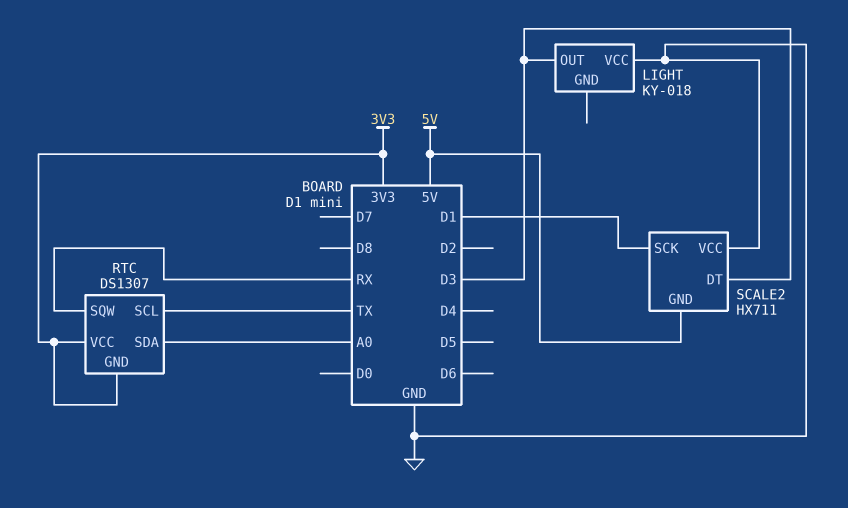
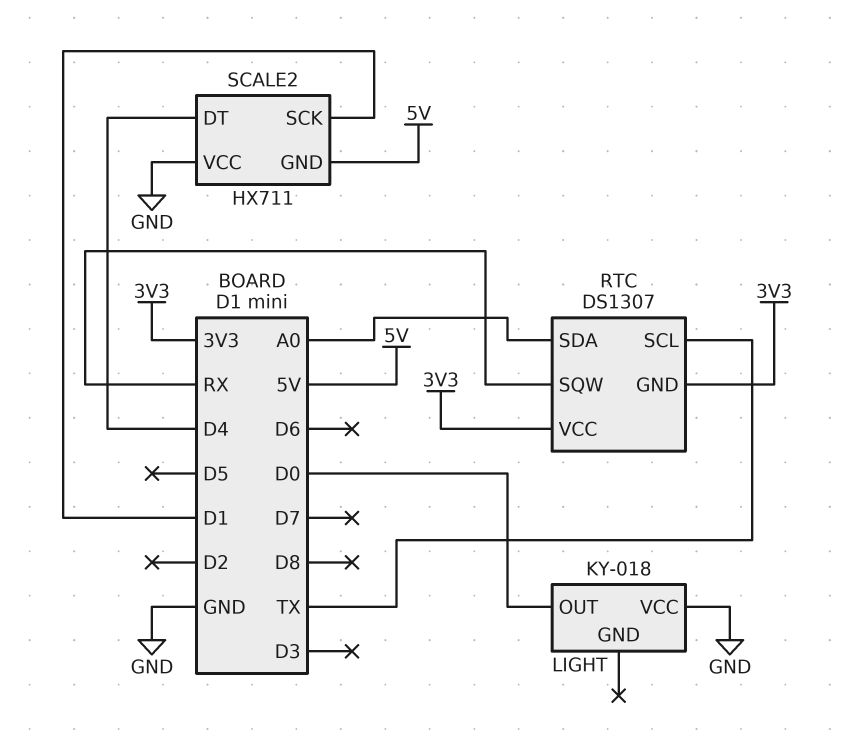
LIGHT pin OUT: D3 -> D0
SCALE2 pin DT: D3 -> D4

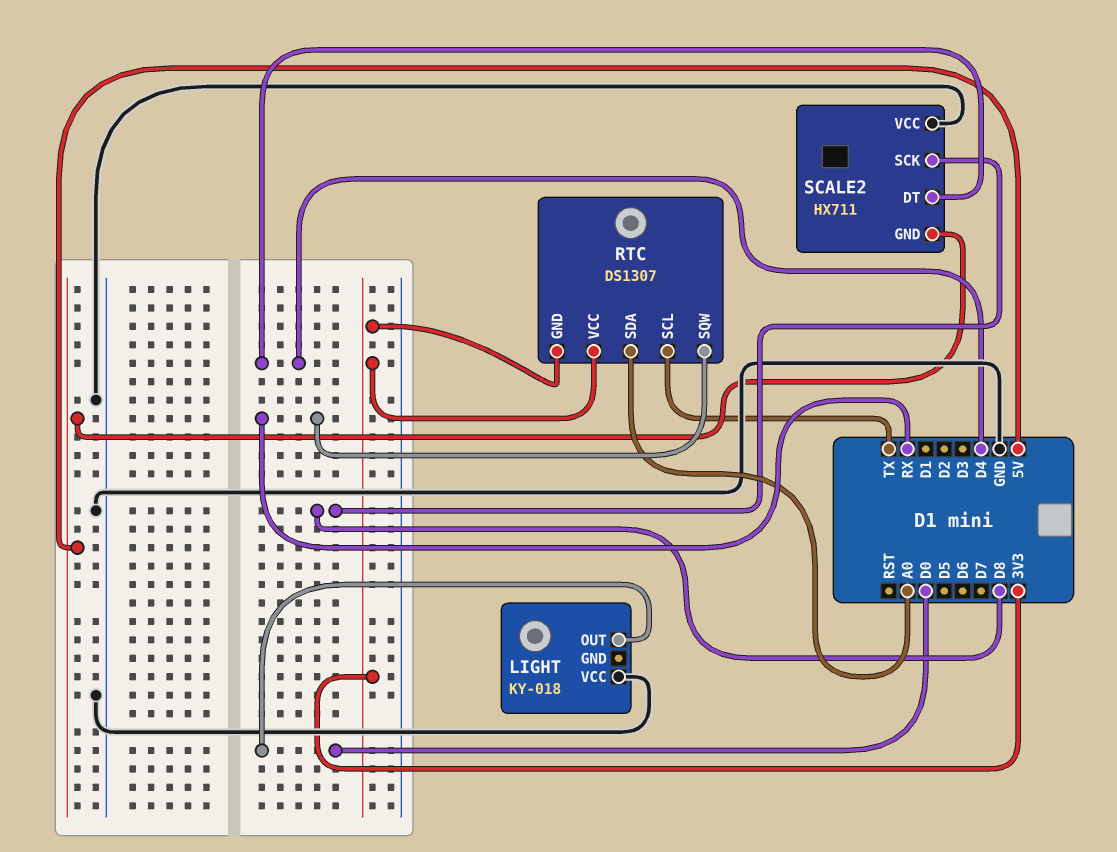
SCALE2 pin SCK: D1 -> D8

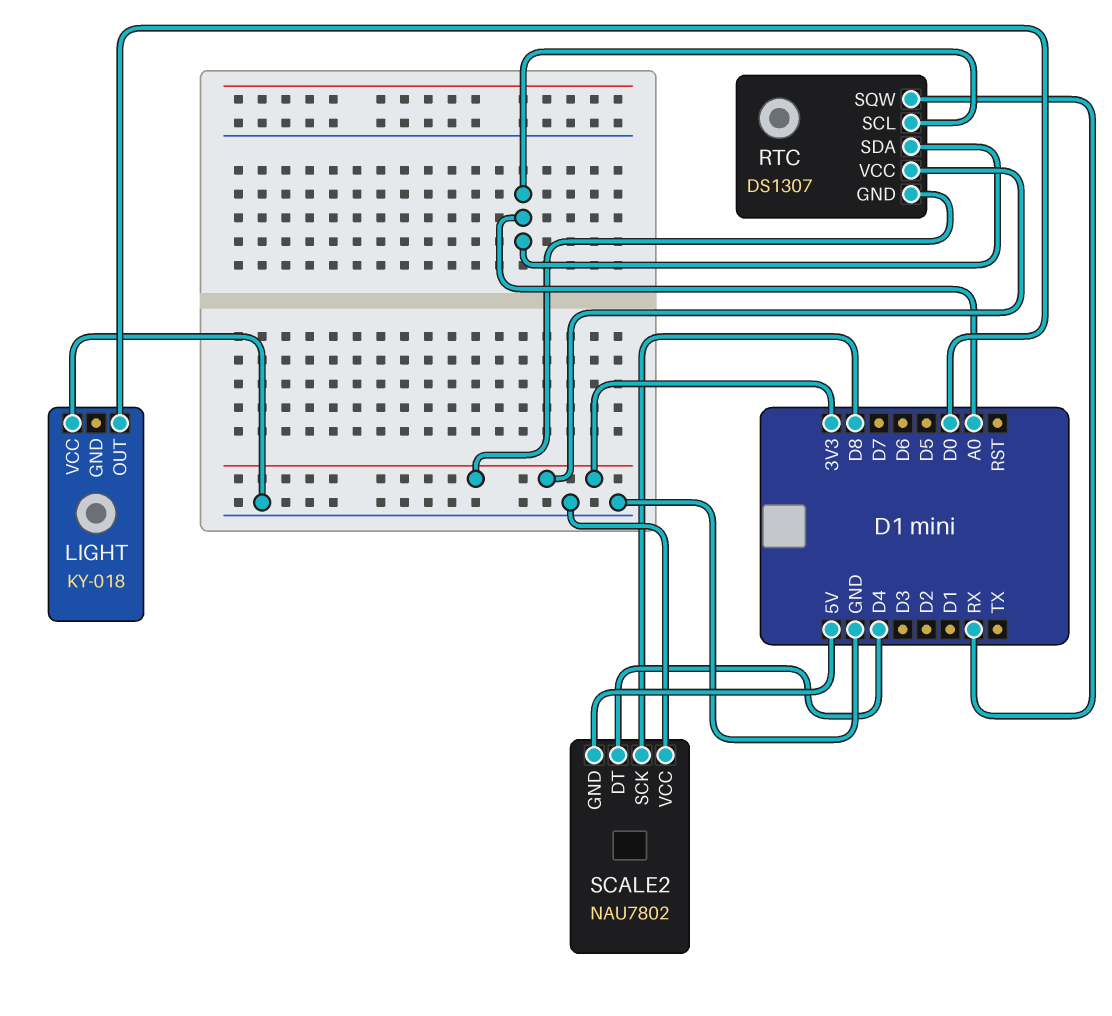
RTC pin SCL: TX -> A0
SCALE2: HX711 -> NAU7802

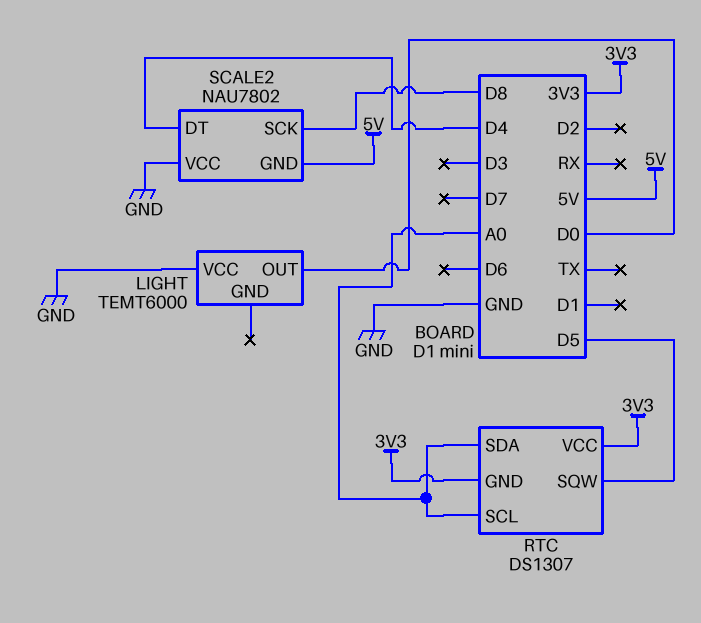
LIGHT: KY-018 -> TEMT6000
RTC pin SQW: RX -> D5

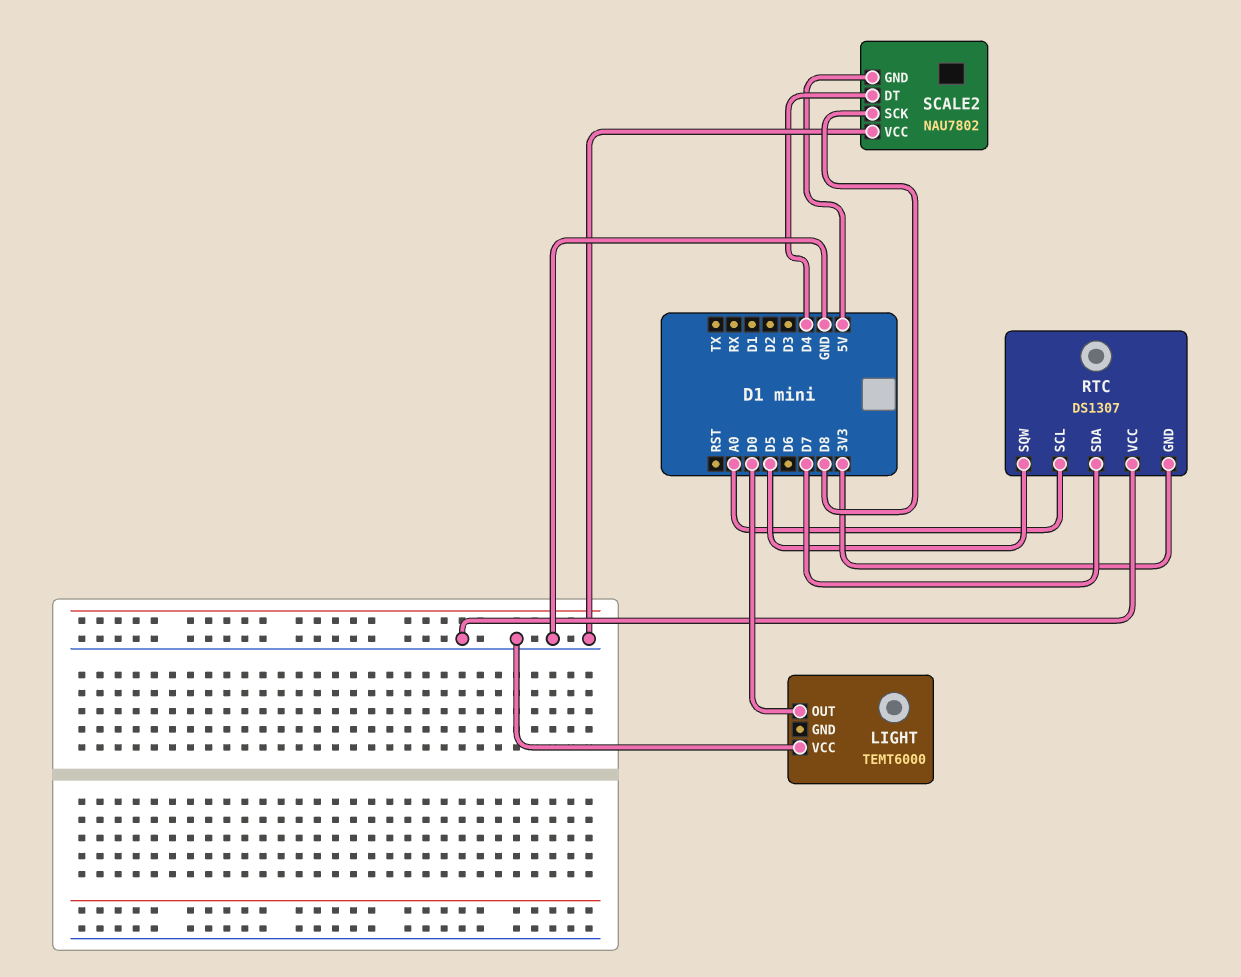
RTC pin SDA: A0 -> D7
RTC pin VCC: 3V3 -> GND

